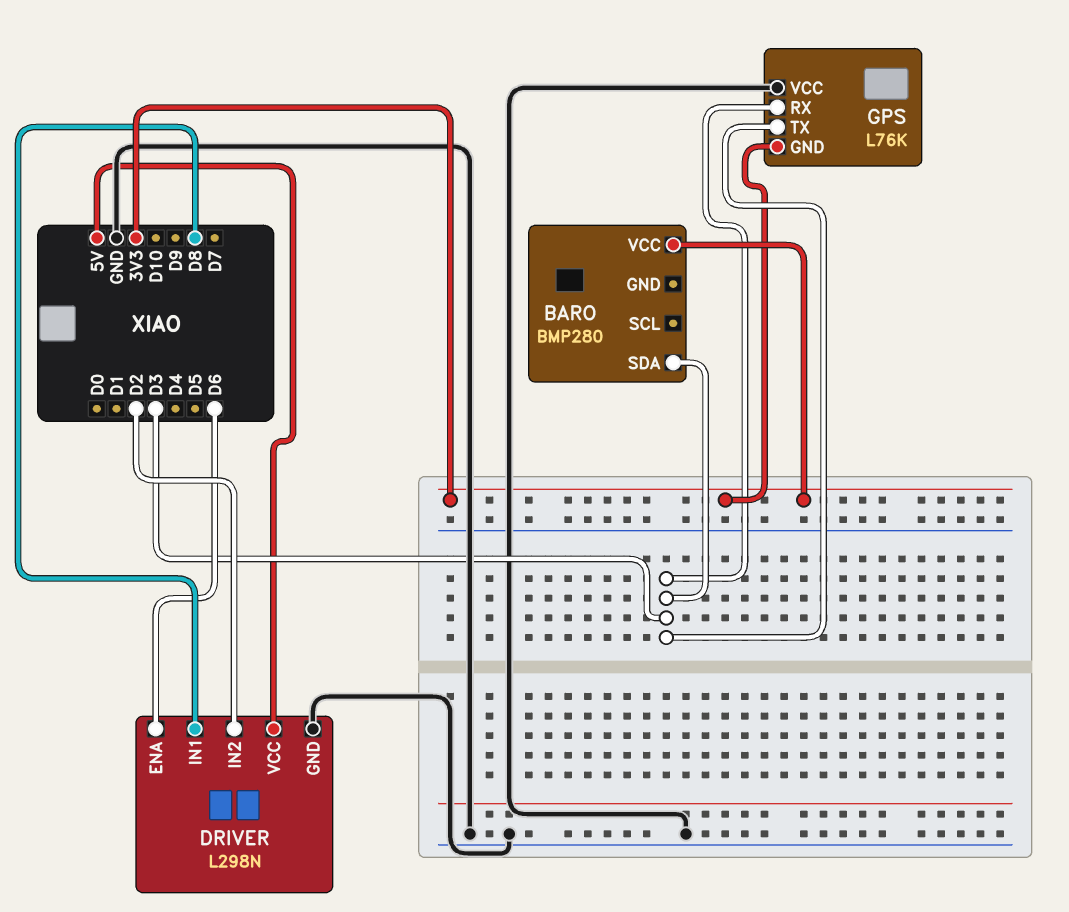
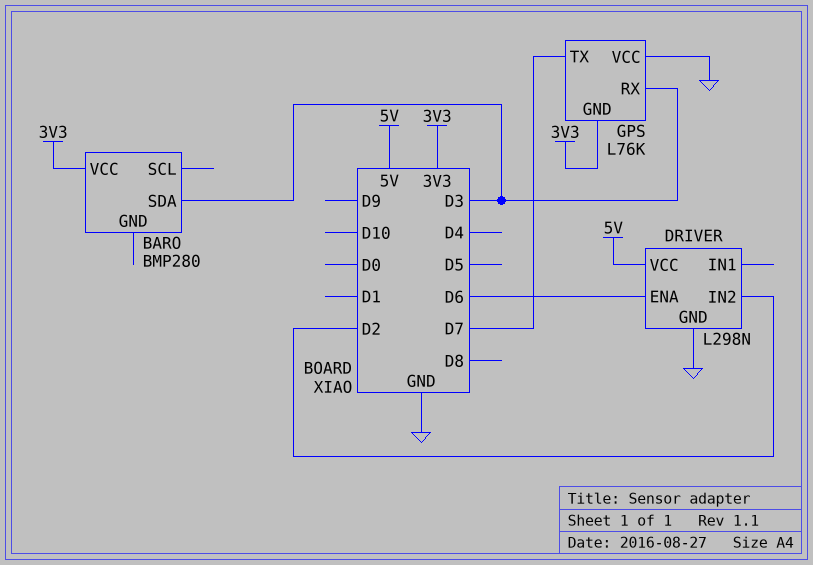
DRIVER pin IN1: D8 -> none
GPS pin TX: D3 -> D7

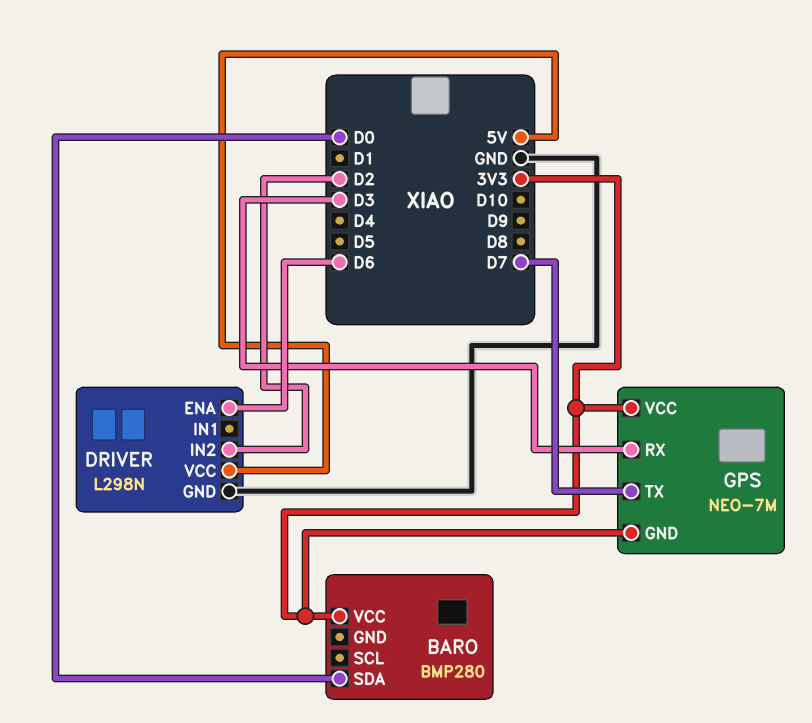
BARO pin SDA: D3 -> D0
GPS: L76K -> NEO-7M
GPS pin VCC: GND -> 3V3

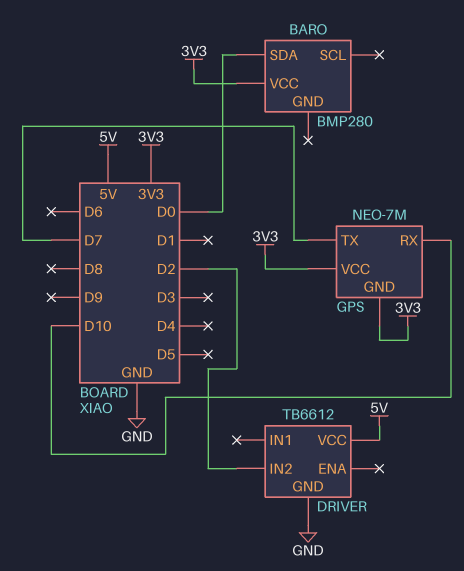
DRIVER: L298N -> TB6612
DRIVER pin ENA: D6 -> none
GPS pin RX: D3 -> D10

